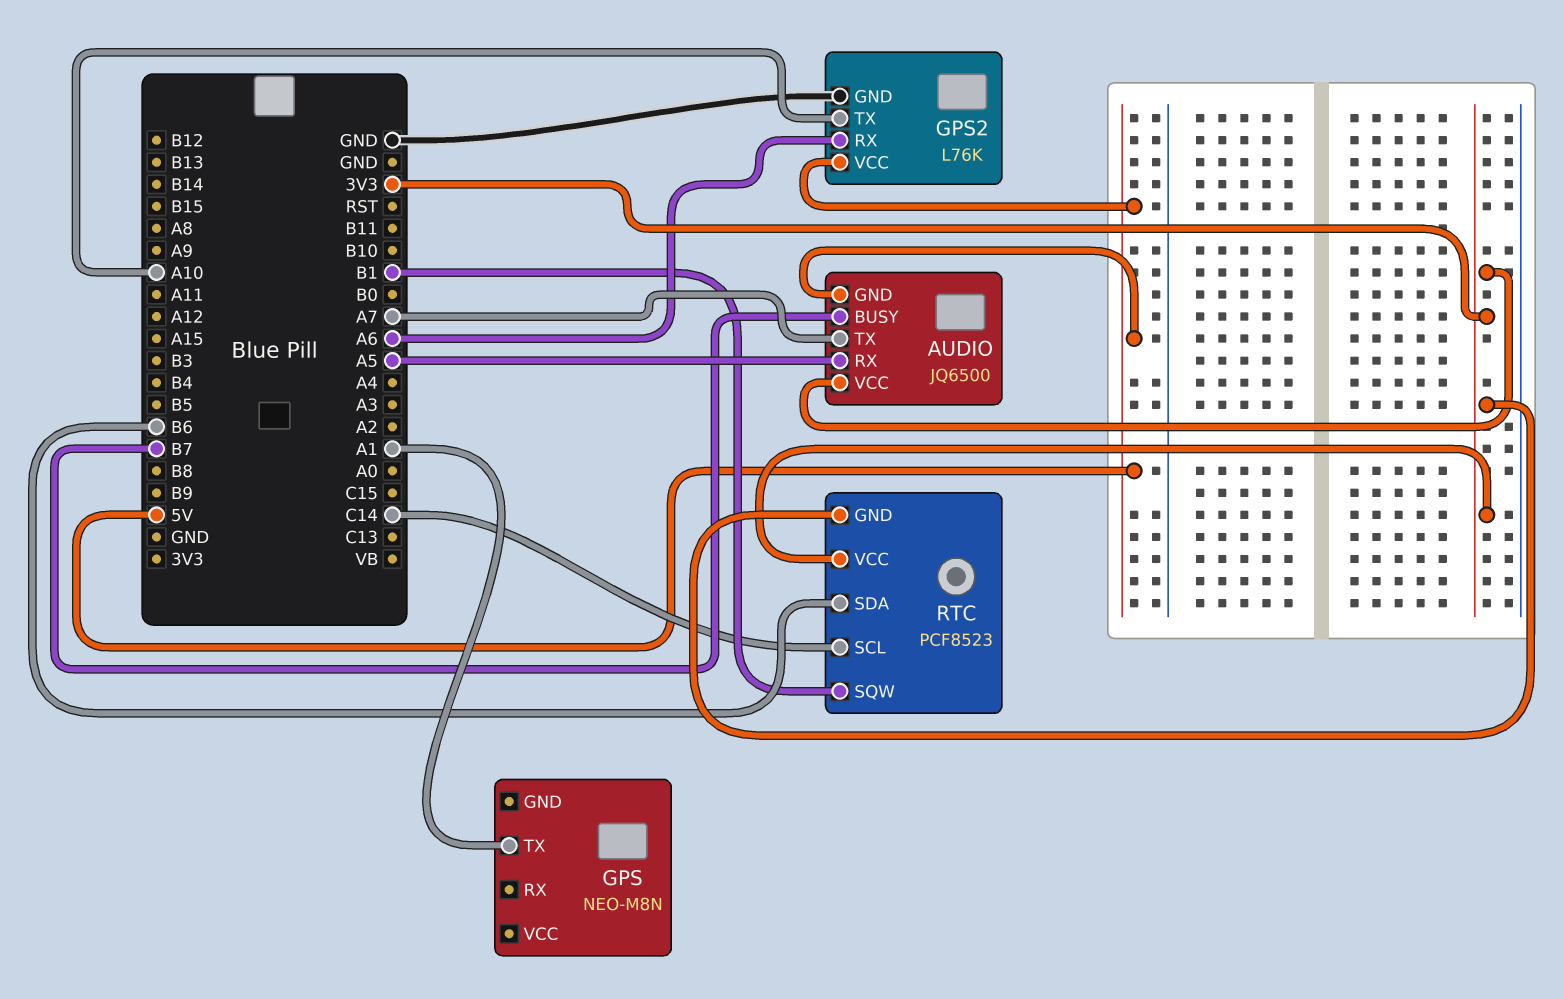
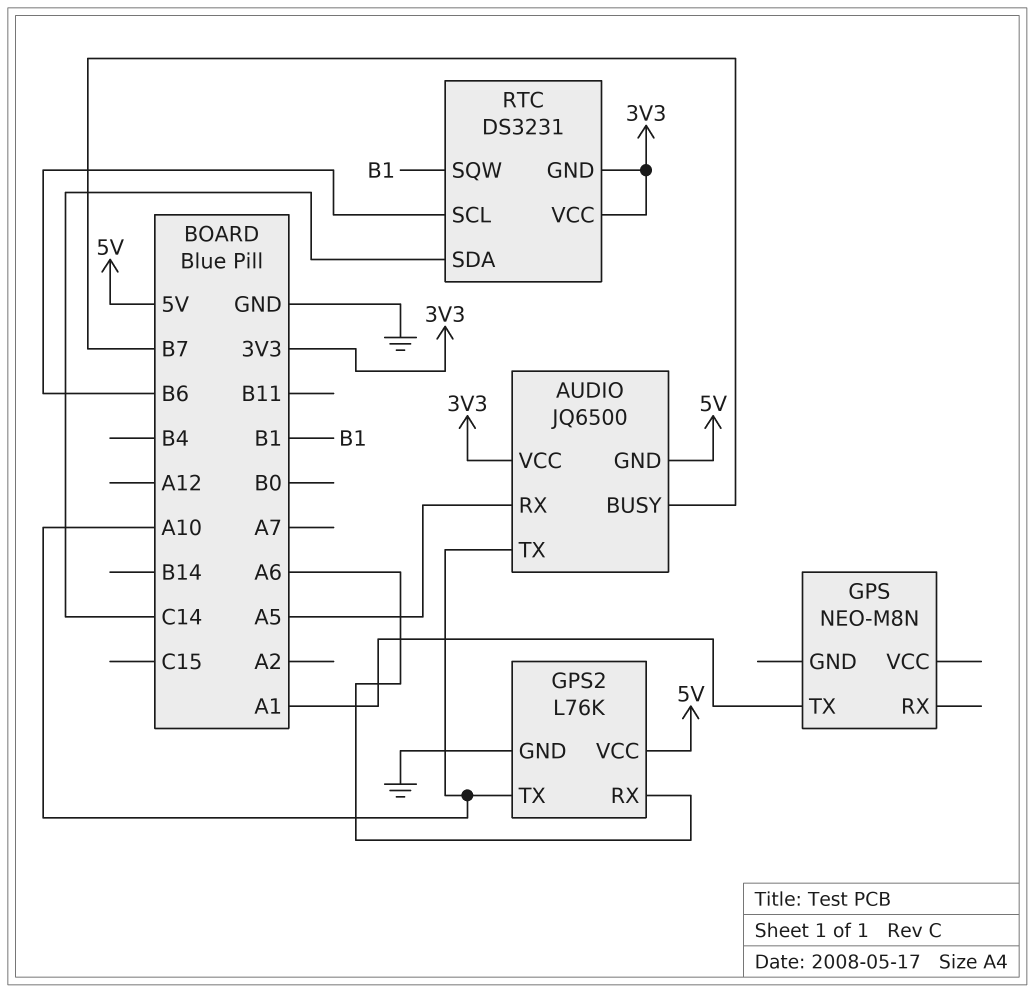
AUDIO pin TX: A7 -> A10
RTC: PCF8523 -> DS3231
RTC pin SCL: C14 -> B6
RTC pin SDA: B6 -> C14

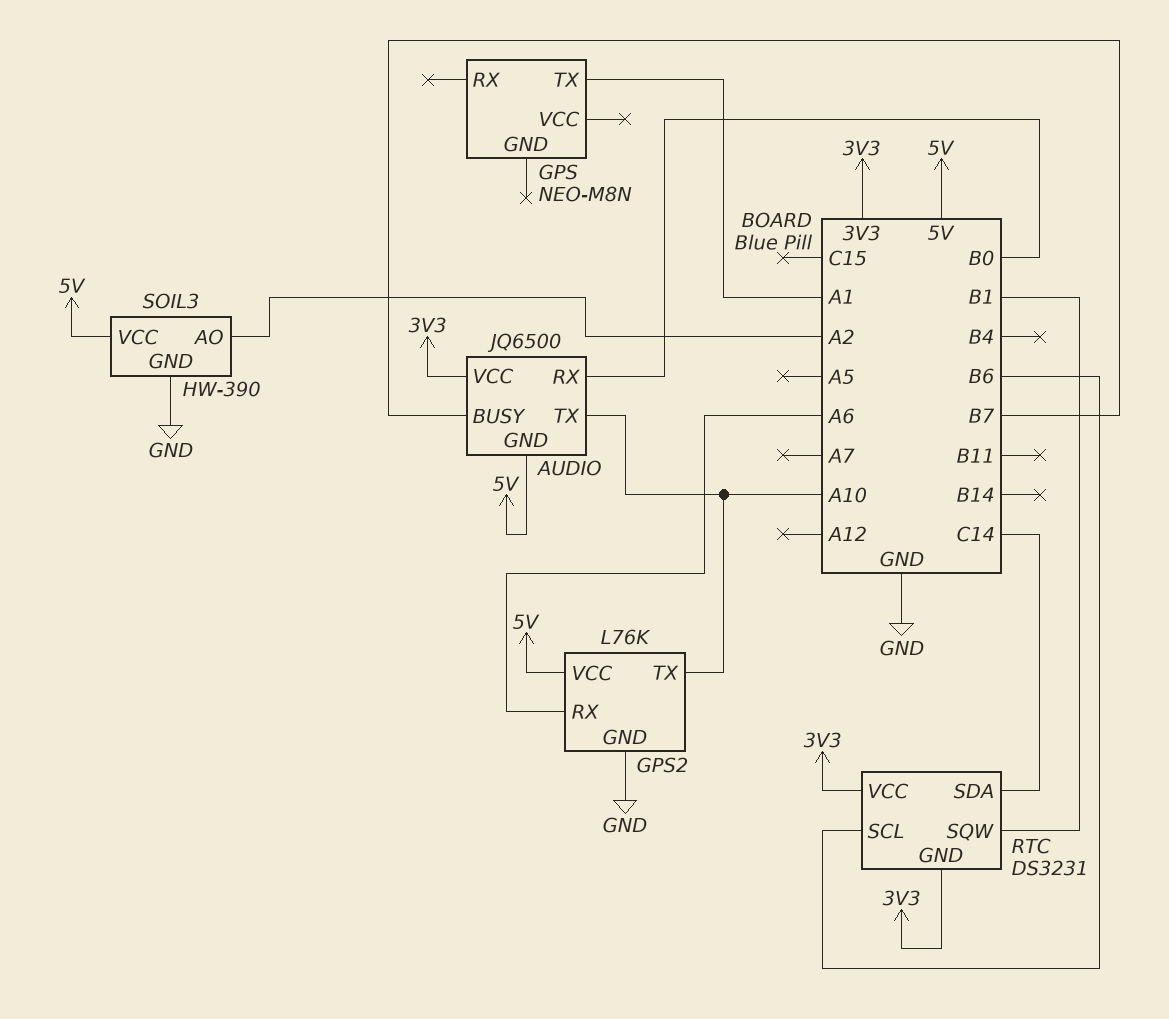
AUDIO pin RX: A5 -> B0
SOIL3: none -> HW-390
SOIL3 pin AO: none -> A2
SOIL3 pin GND: none -> GND
SOIL3 pin VCC: none -> 5V

